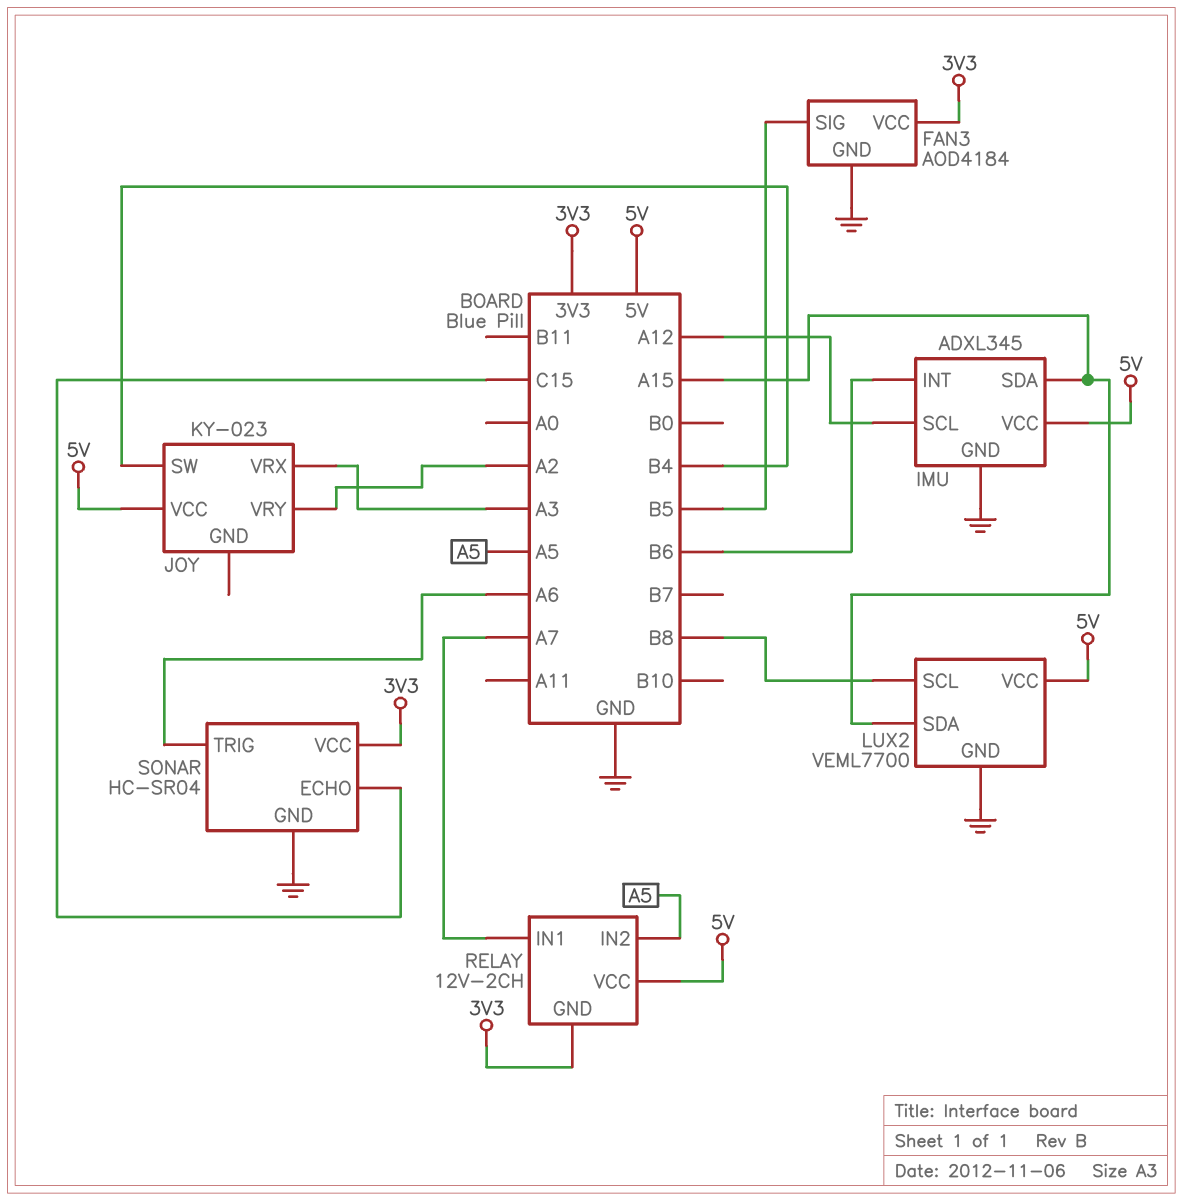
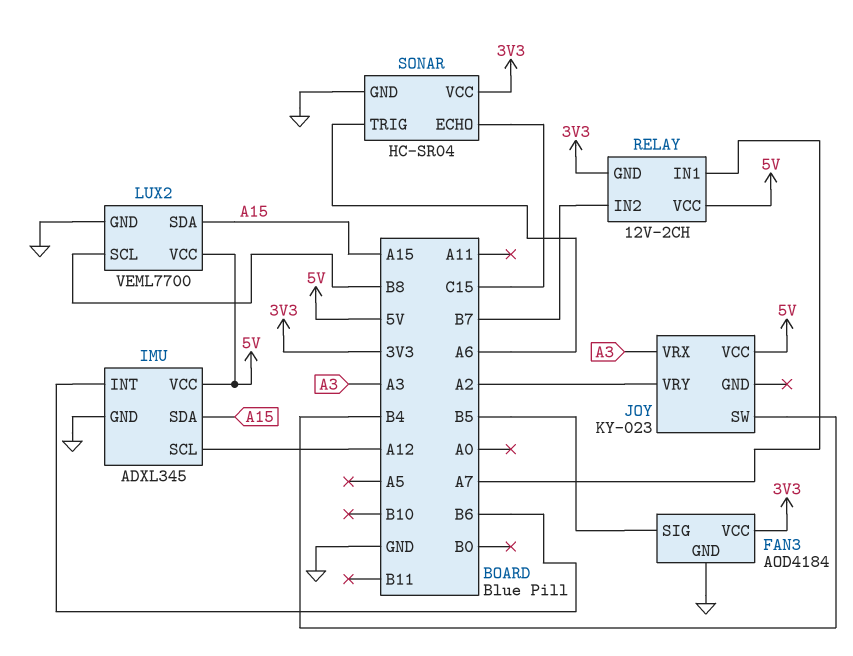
RELAY pin IN2: A5 -> B7

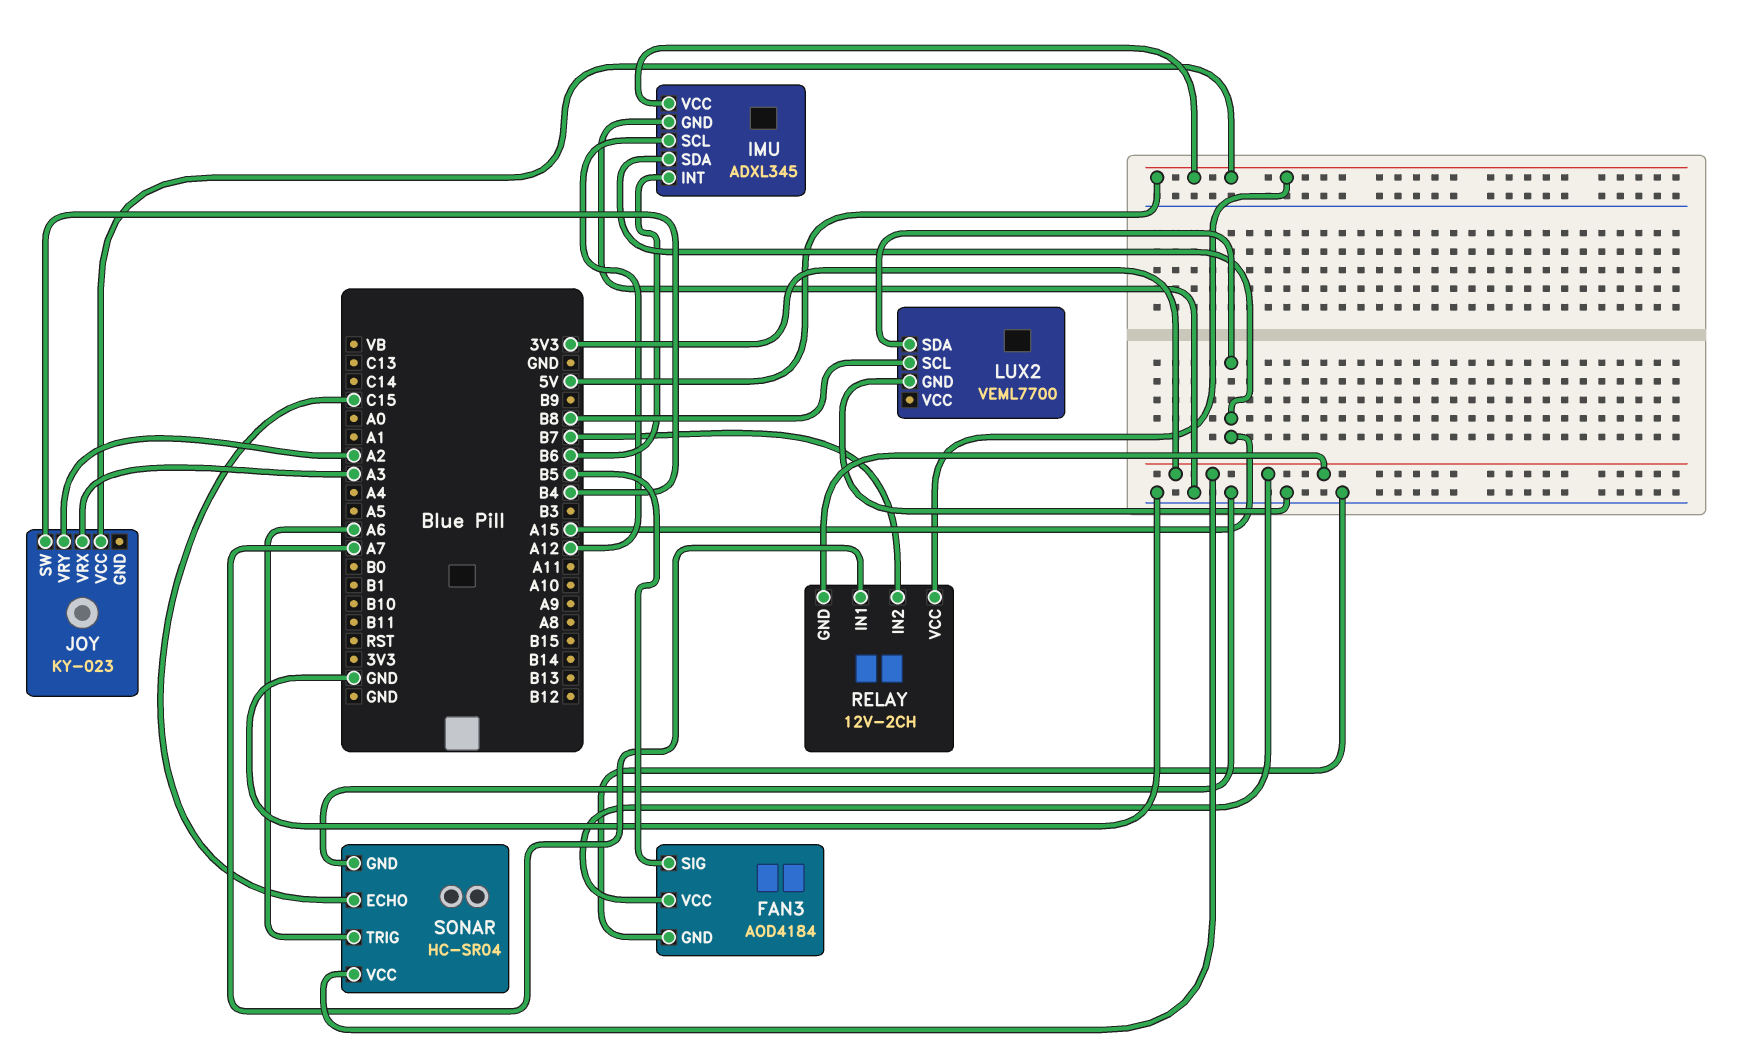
LUX2 pin VCC: 5V -> none

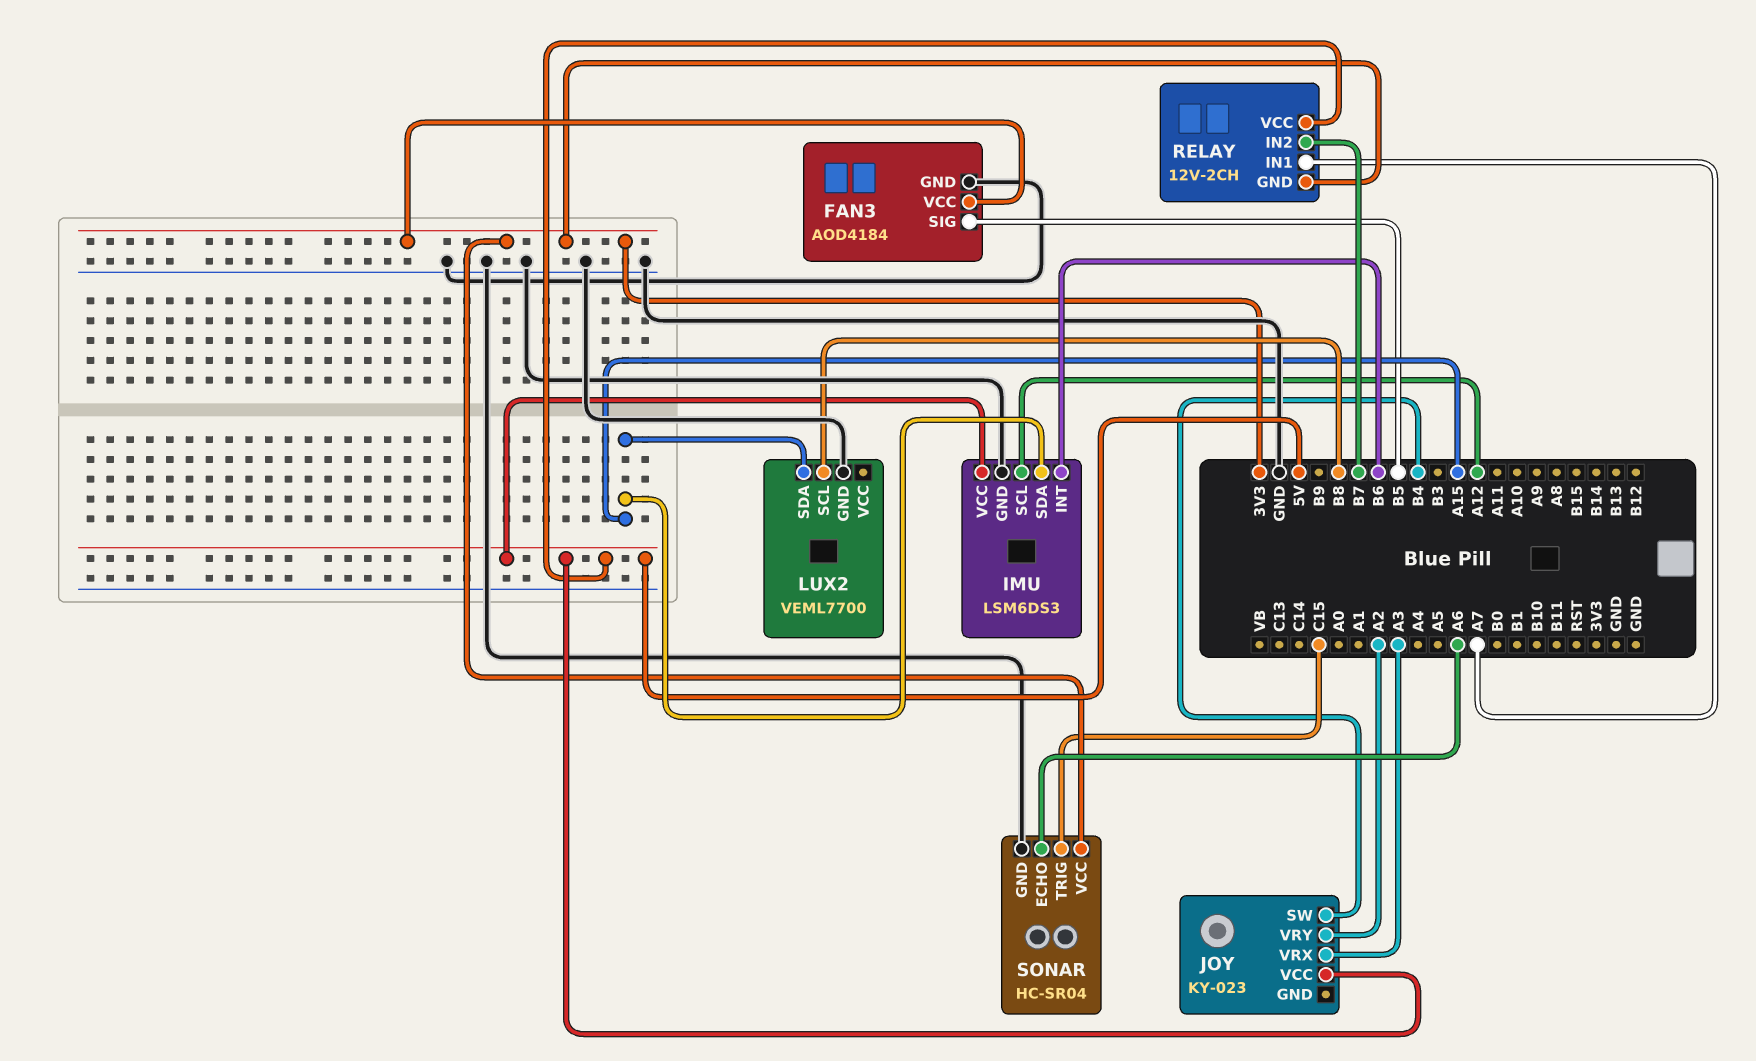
IMU: ADXL345 -> LSM6DS3
SONAR pin ECHO: C15 -> A6
SONAR pin TRIG: A6 -> C15

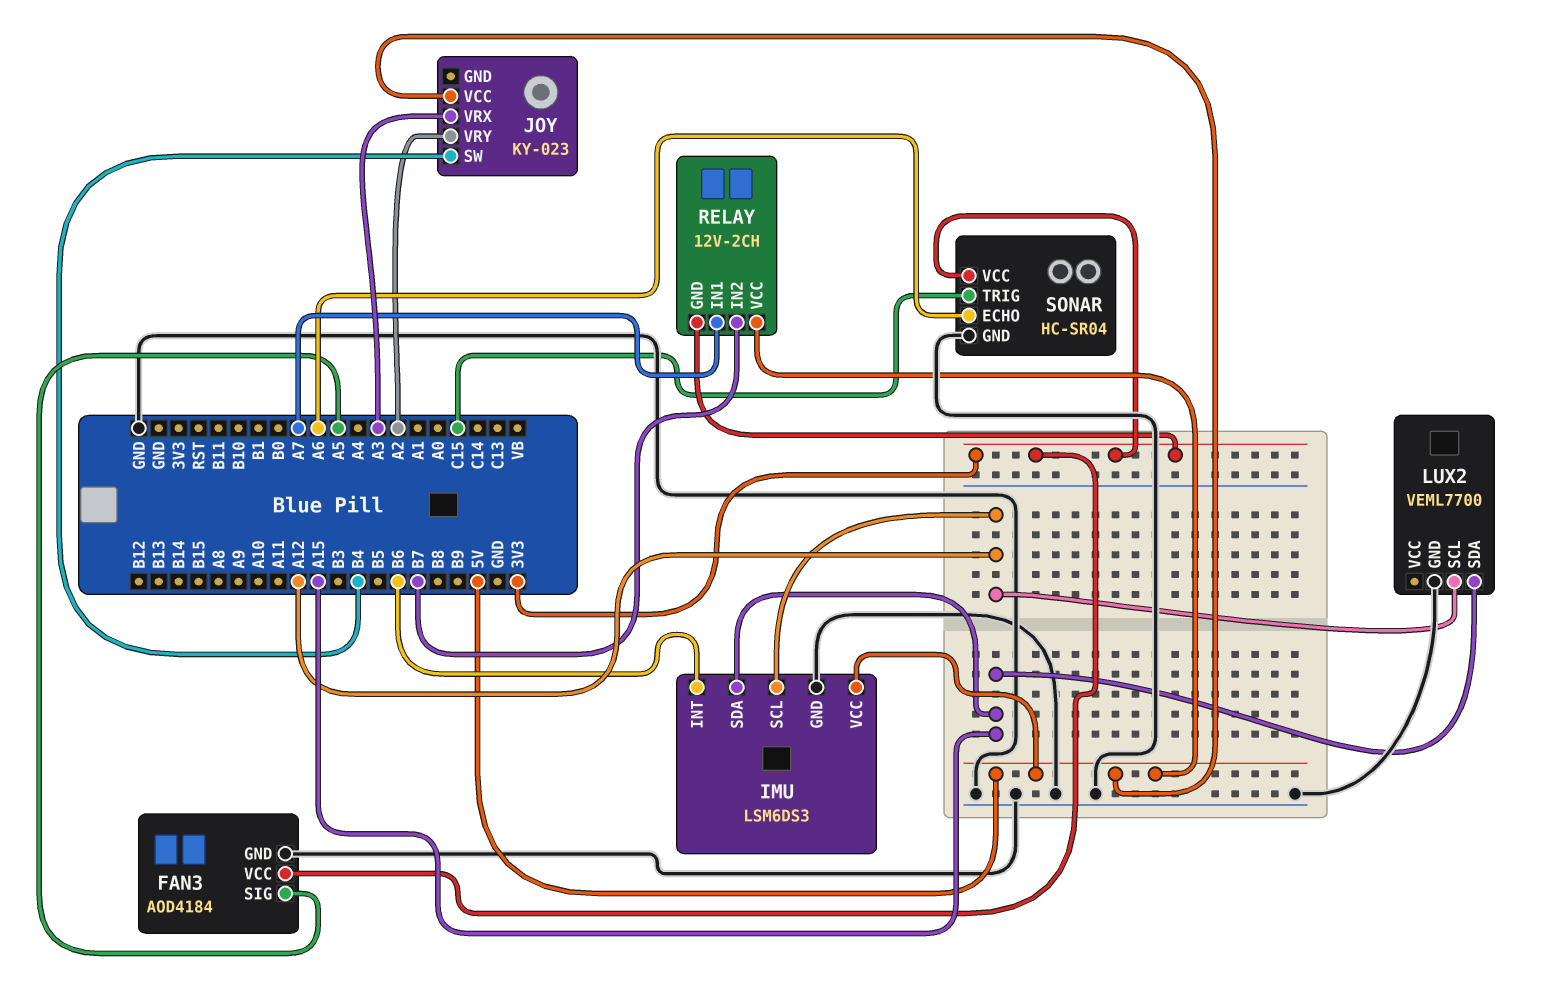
FAN3 pin SIG: B5 -> A5
LUX2 pin SCL: B8 -> A12

